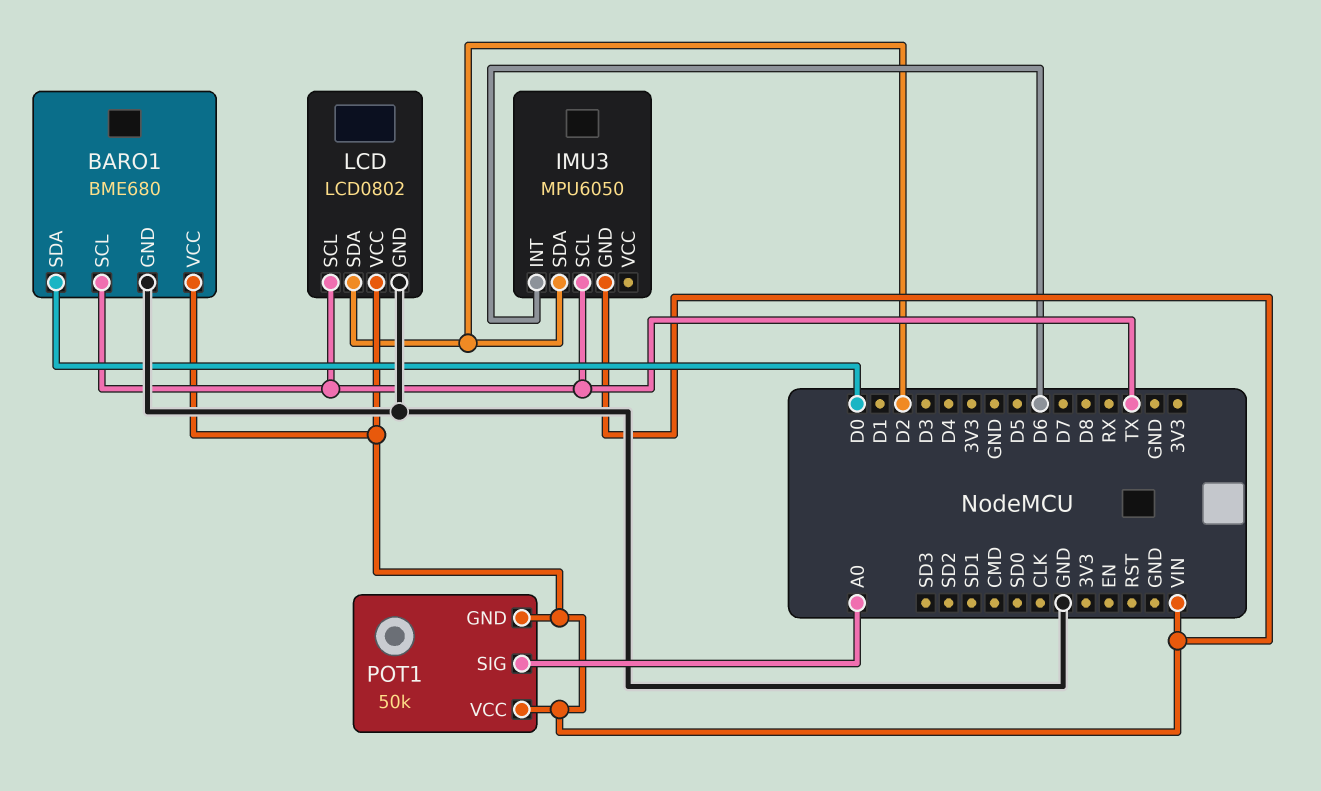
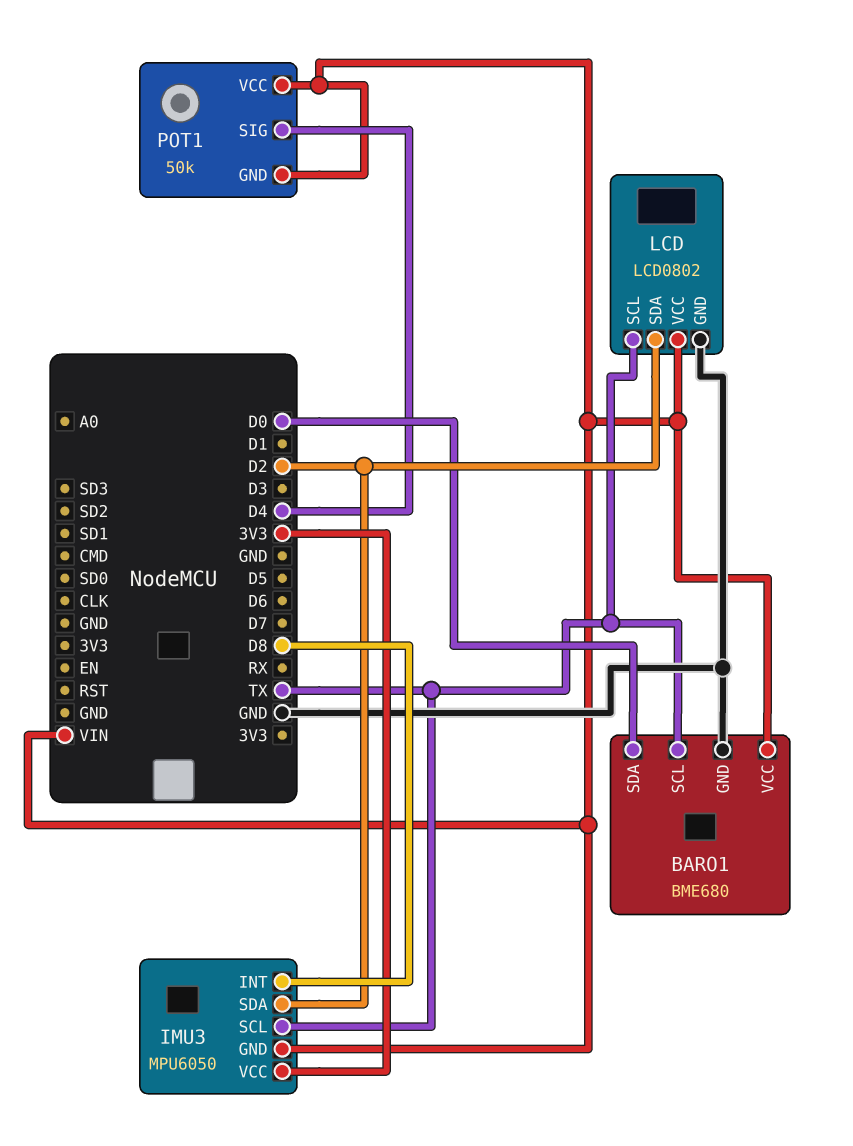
IMU3 pin INT: D6 -> D8
IMU3 pin VCC: none -> 3V3
POT1 pin SIG: A0 -> D4

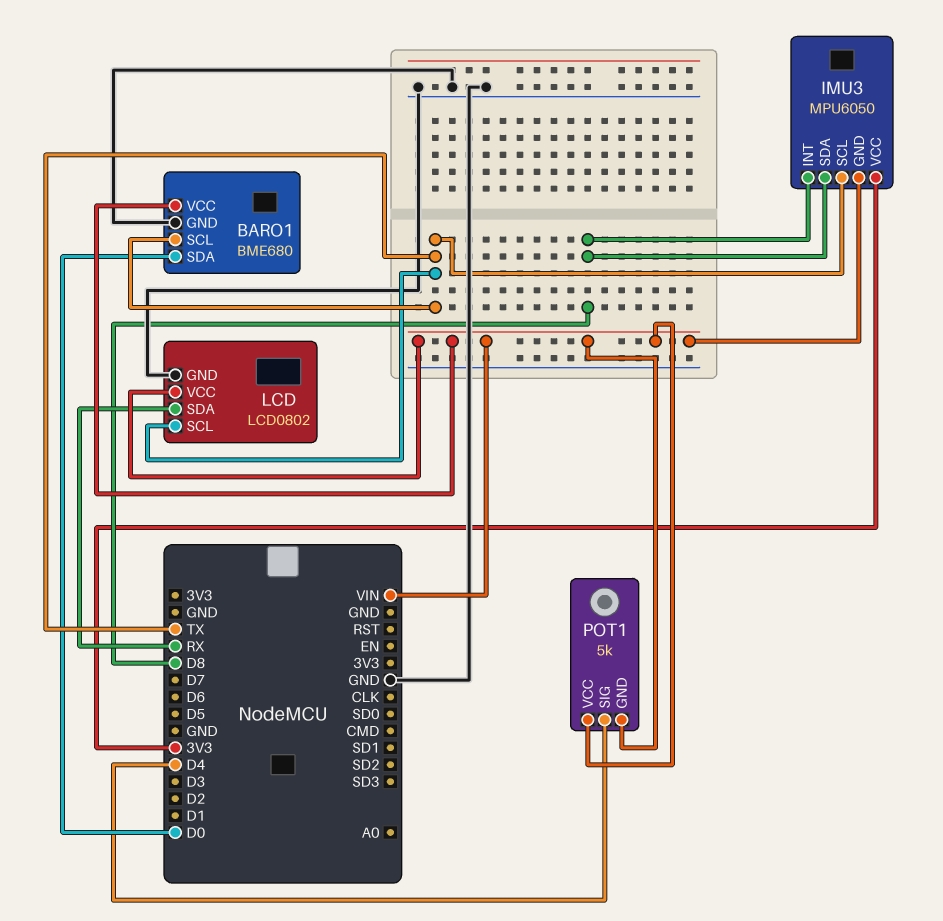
IMU3 pin SDA: D2 -> D8
LCD pin SDA: D2 -> RX
POT1: 50k -> 5k

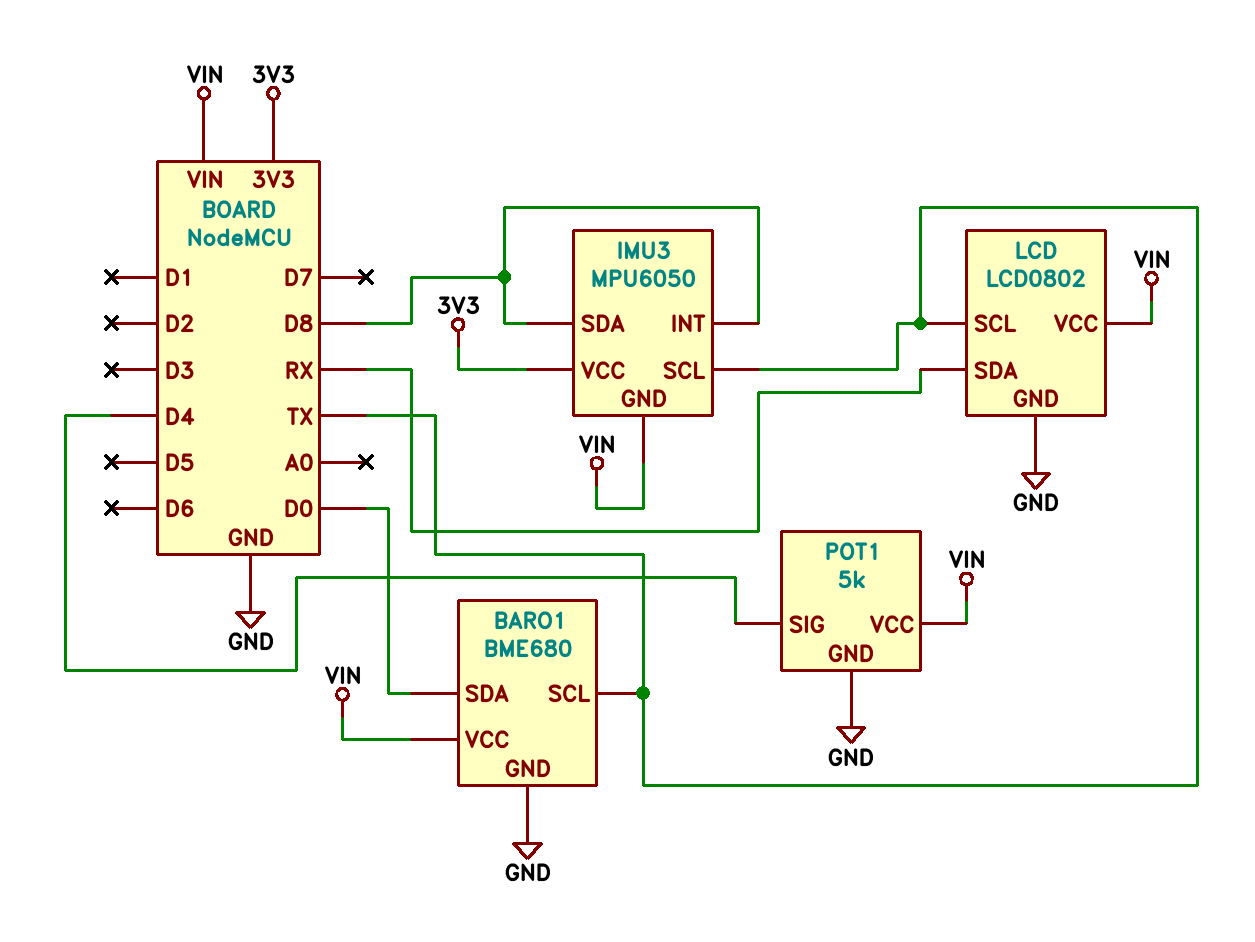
POT1 pin GND: VIN -> GND

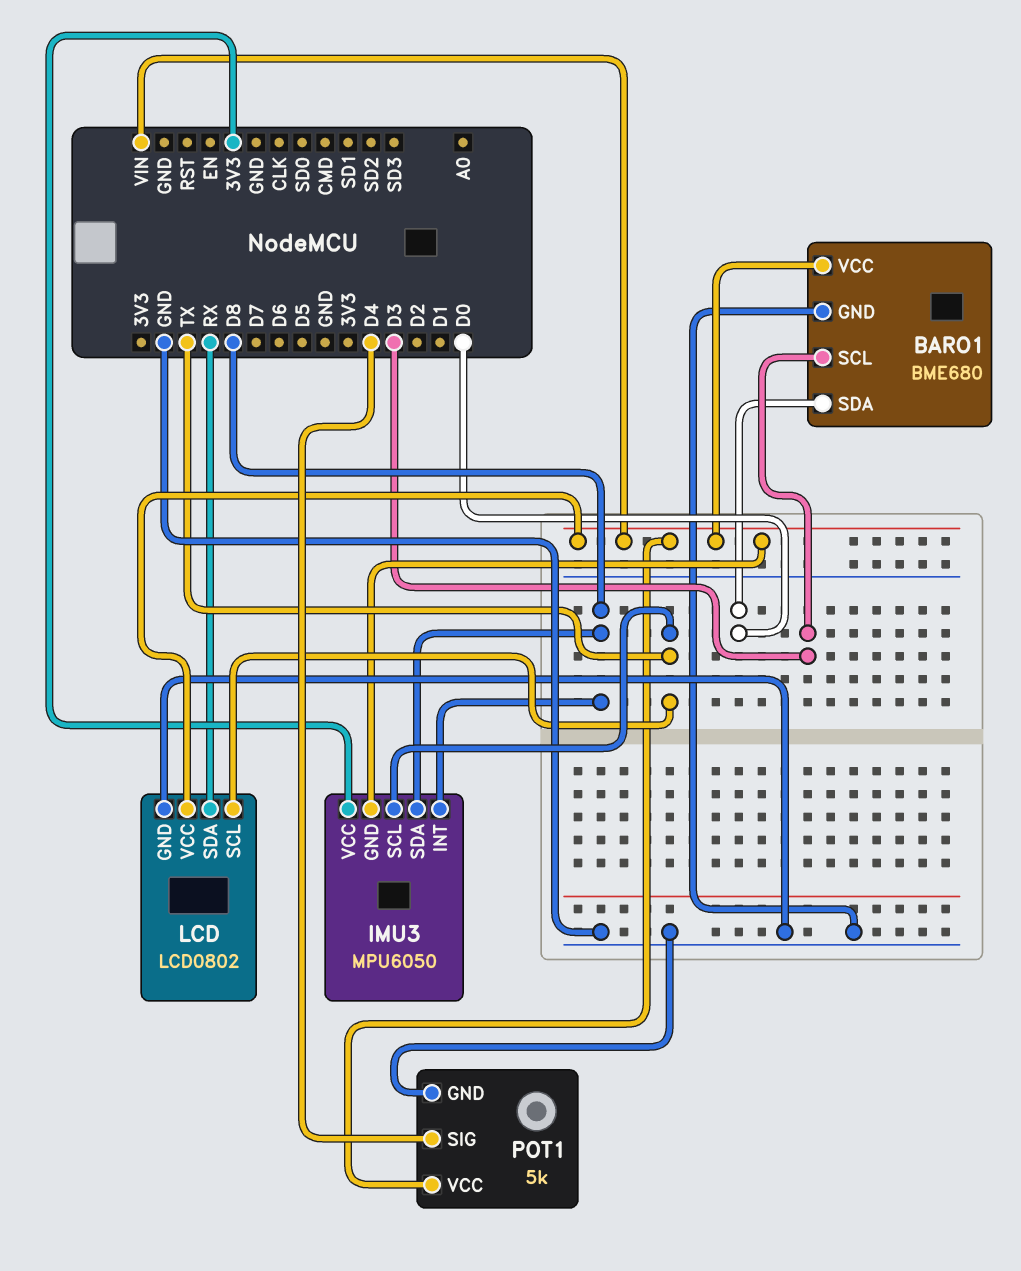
BARO1 pin SCL: TX -> D3

